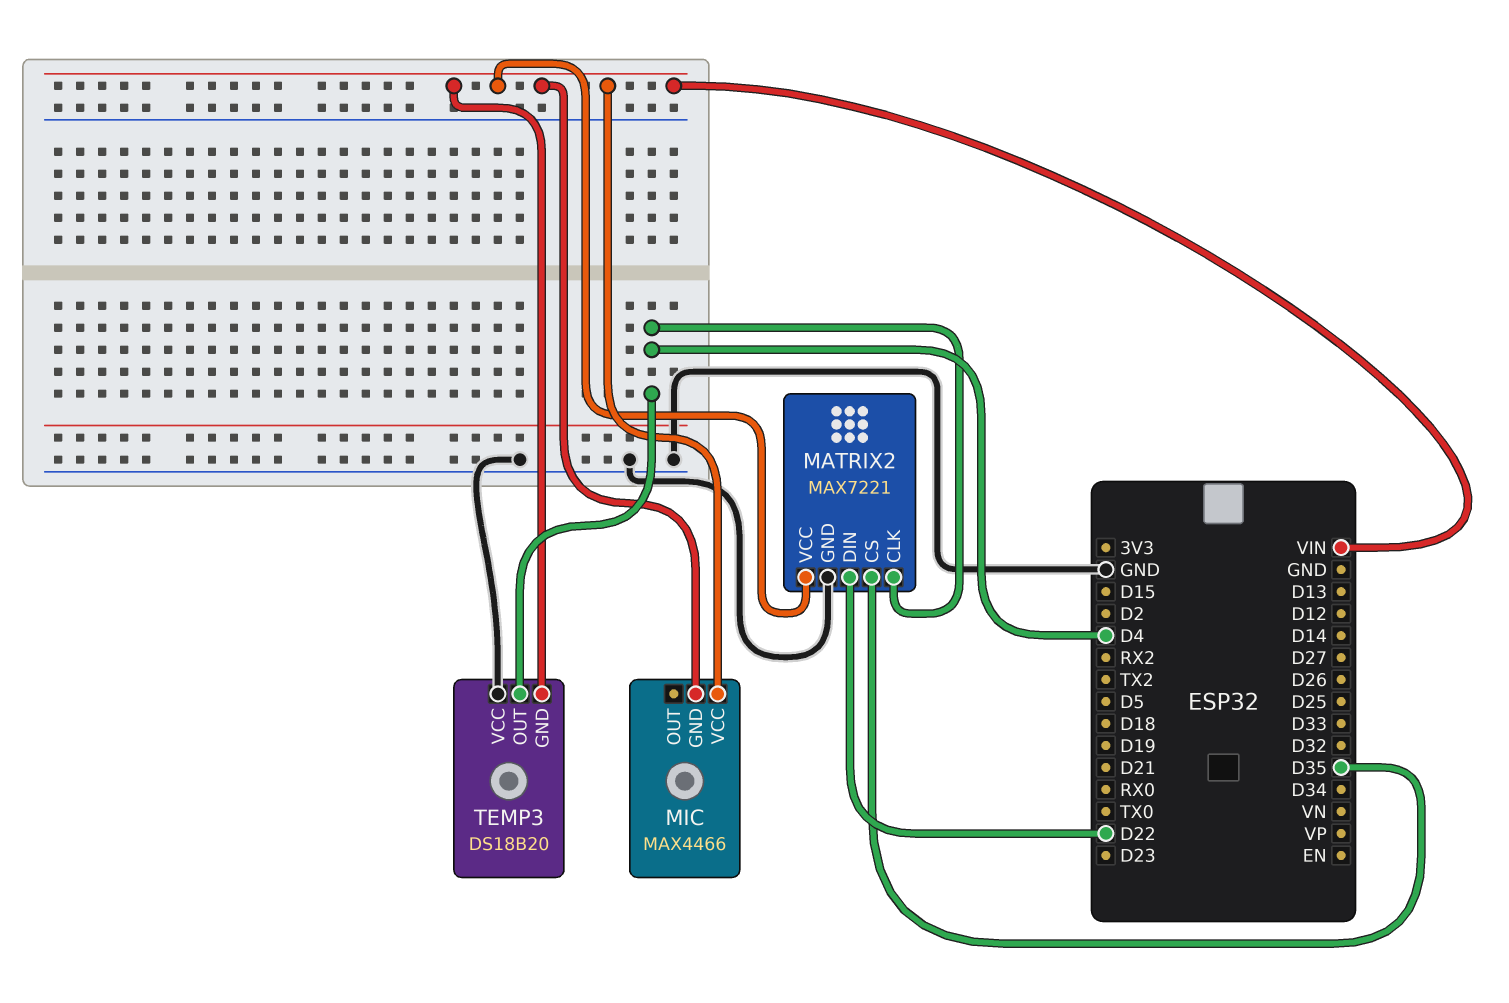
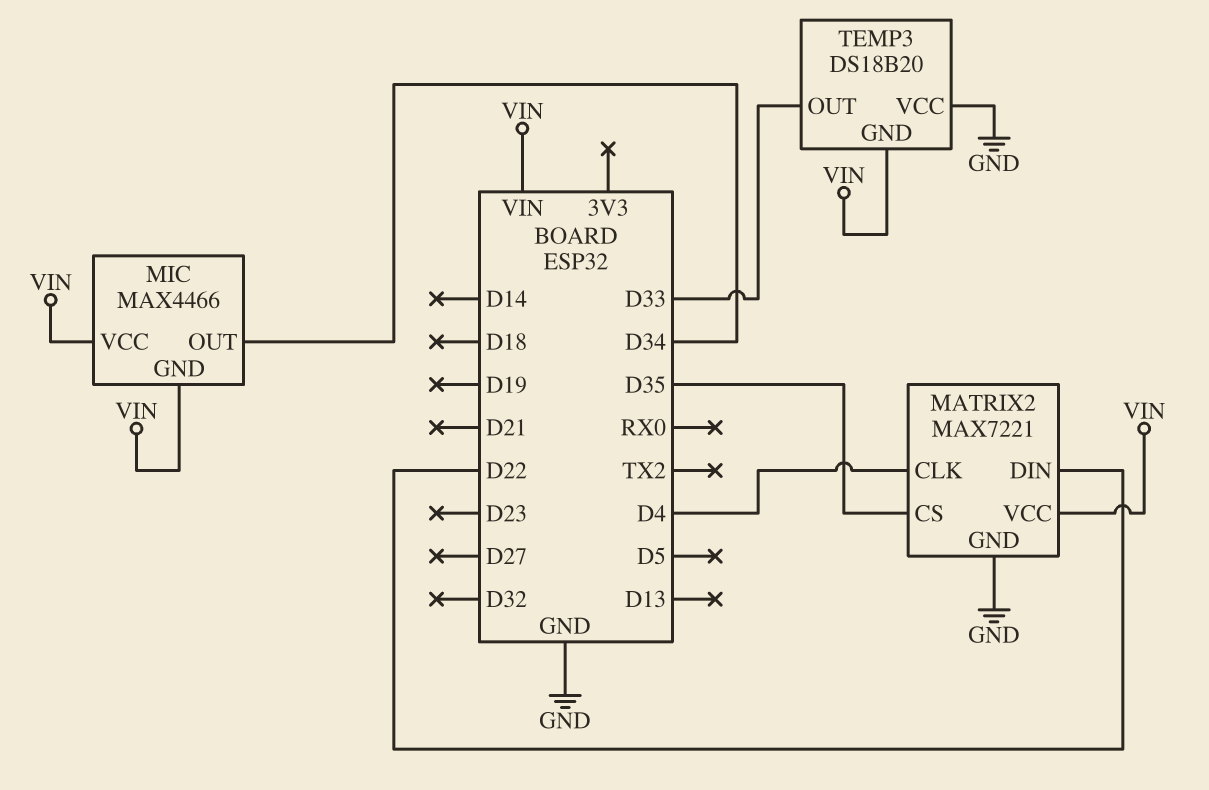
MIC pin OUT: none -> D34
TEMP3 pin OUT: D4 -> D33

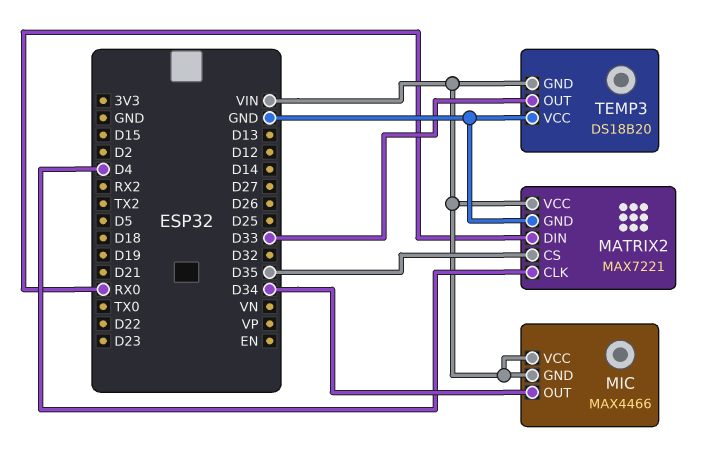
MATRIX2 pin DIN: D22 -> RX0

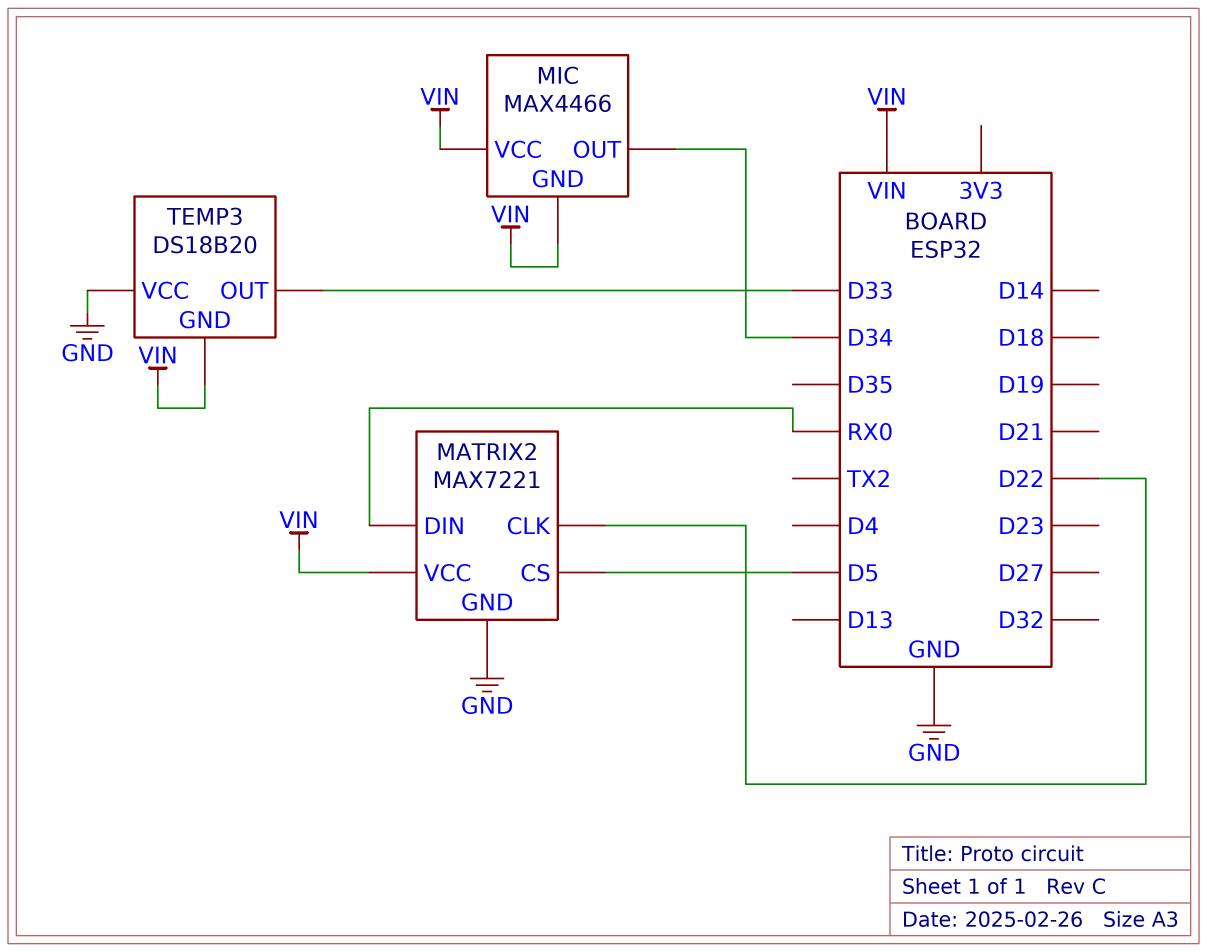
MATRIX2 pin CLK: D4 -> D22
MATRIX2 pin CS: D35 -> D5

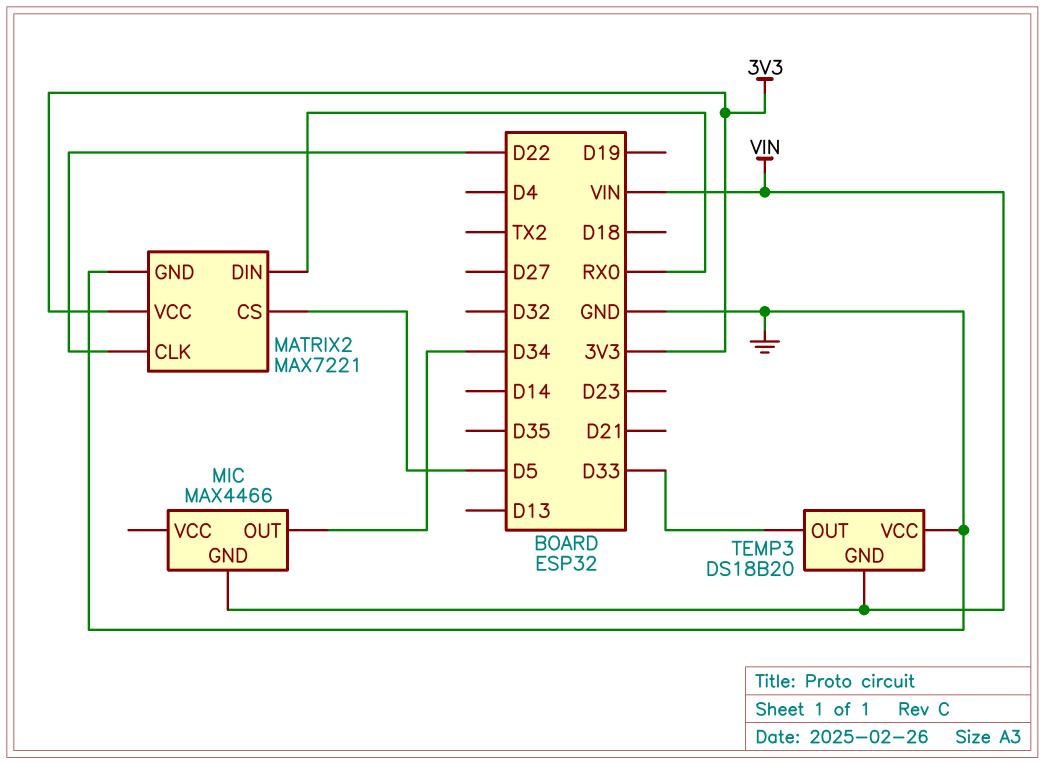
MATRIX2 pin VCC: VIN -> 3V3
MIC pin VCC: VIN -> none

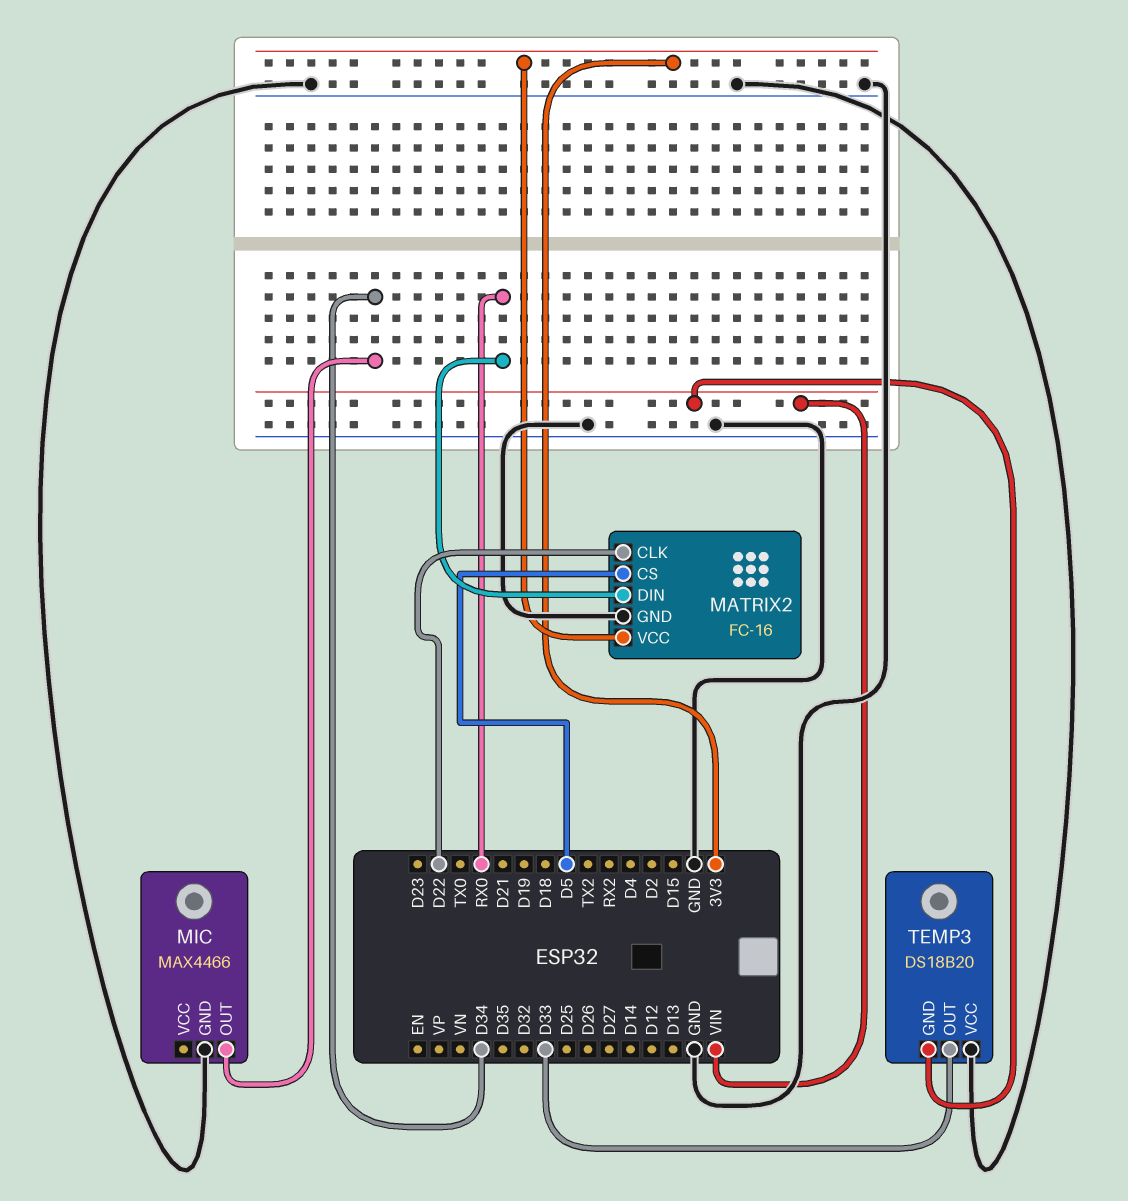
MATRIX2: MAX7221 -> FC-16
MIC pin GND: VIN -> GND

